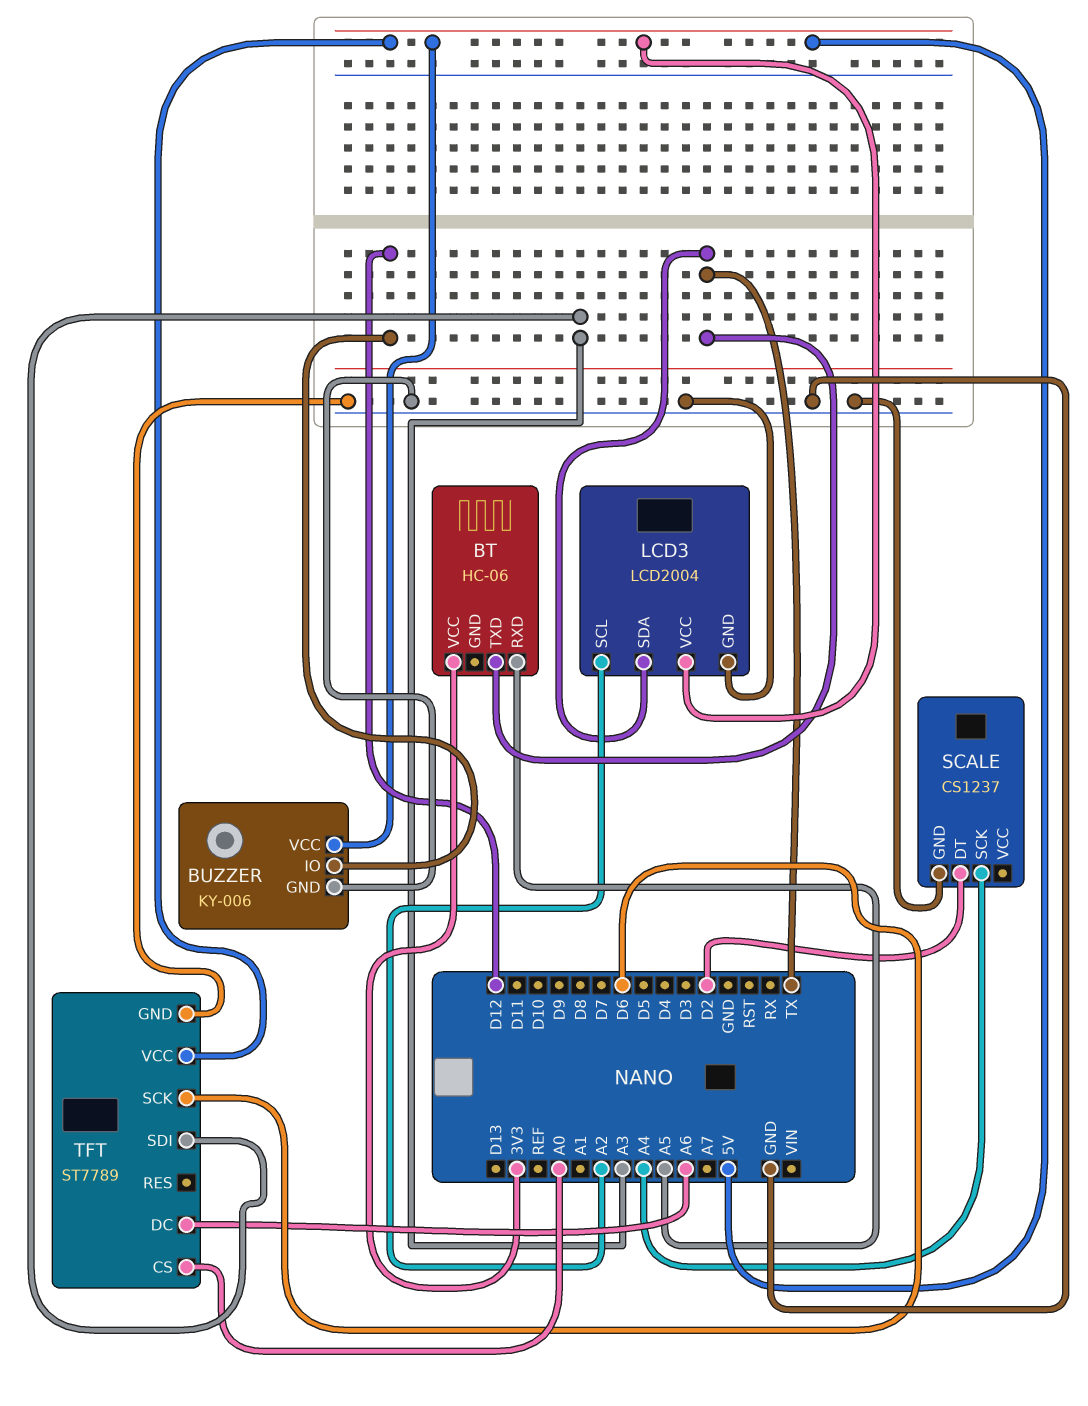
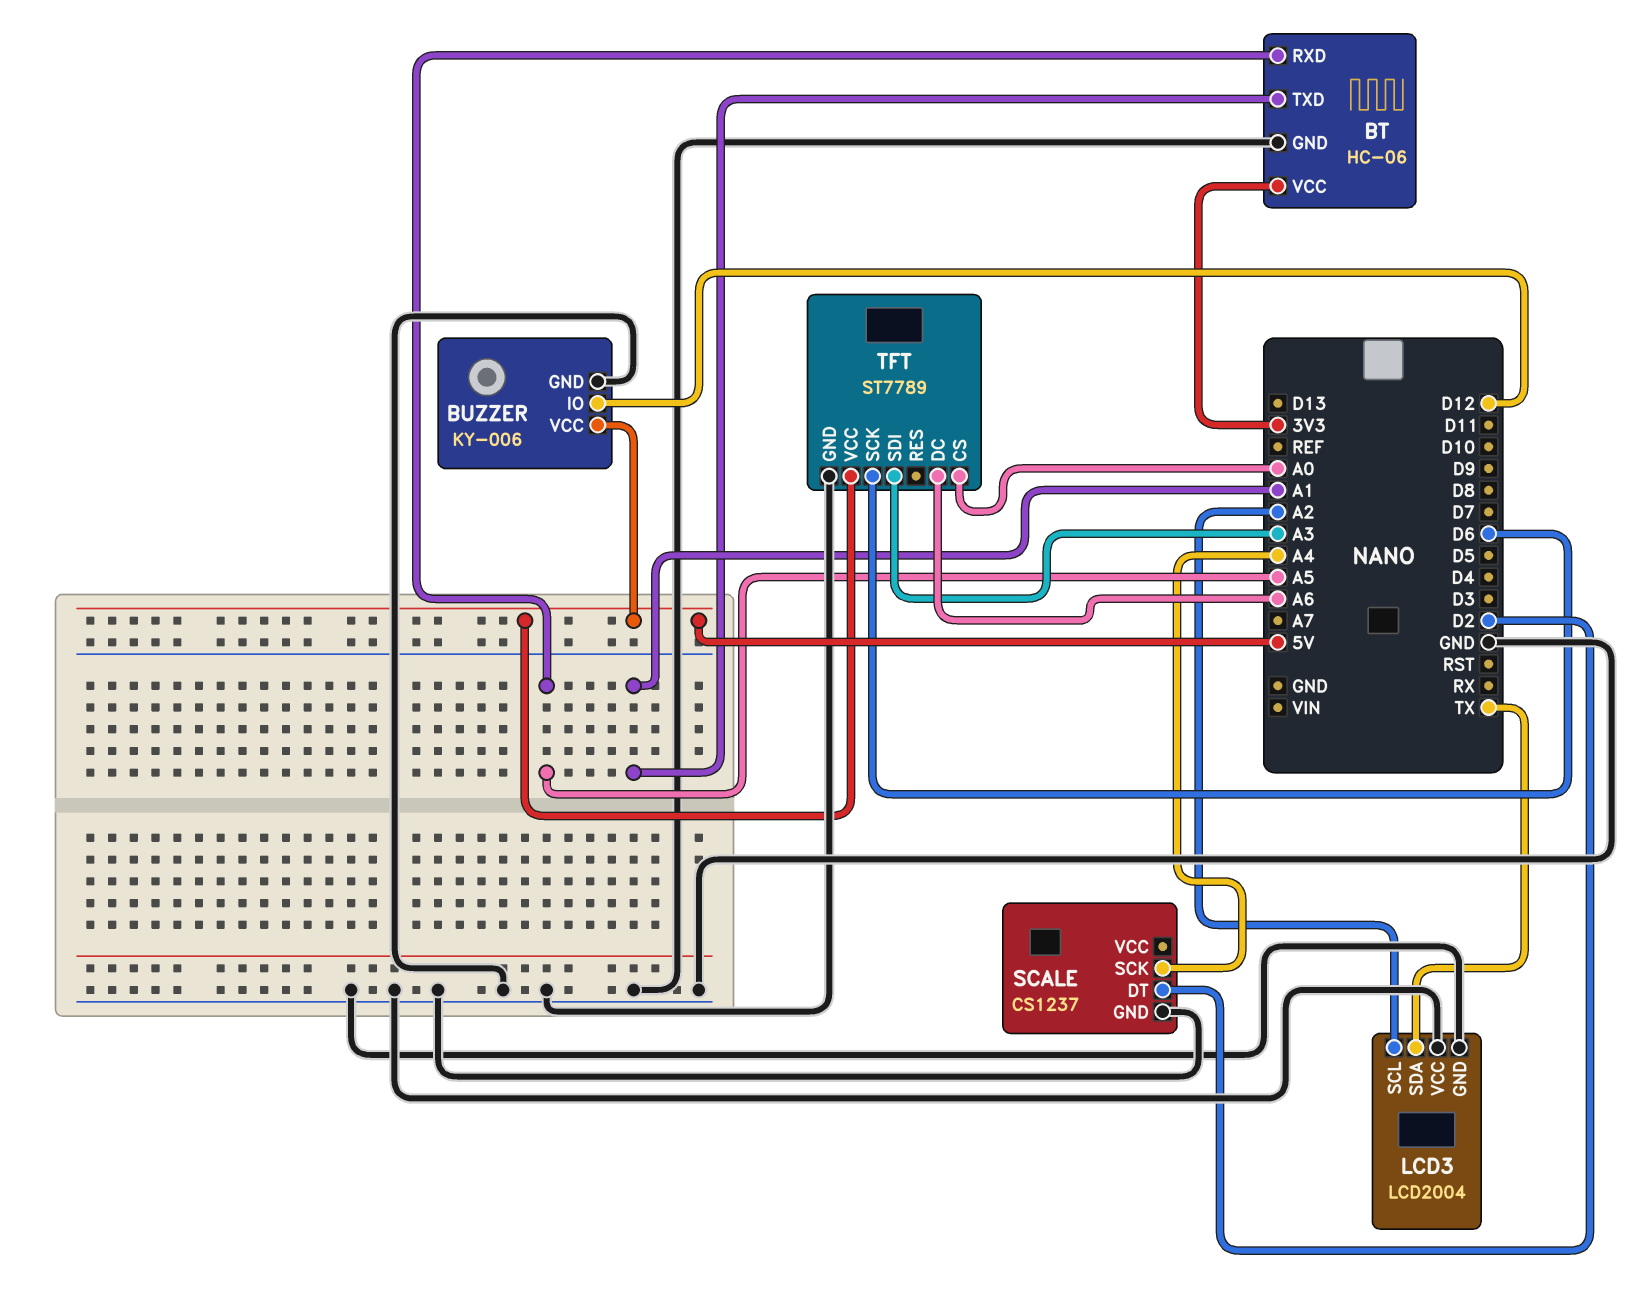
BT pin GND: none -> GND
BT pin TXD: TX -> A1
LCD3 pin VCC: 5V -> GND

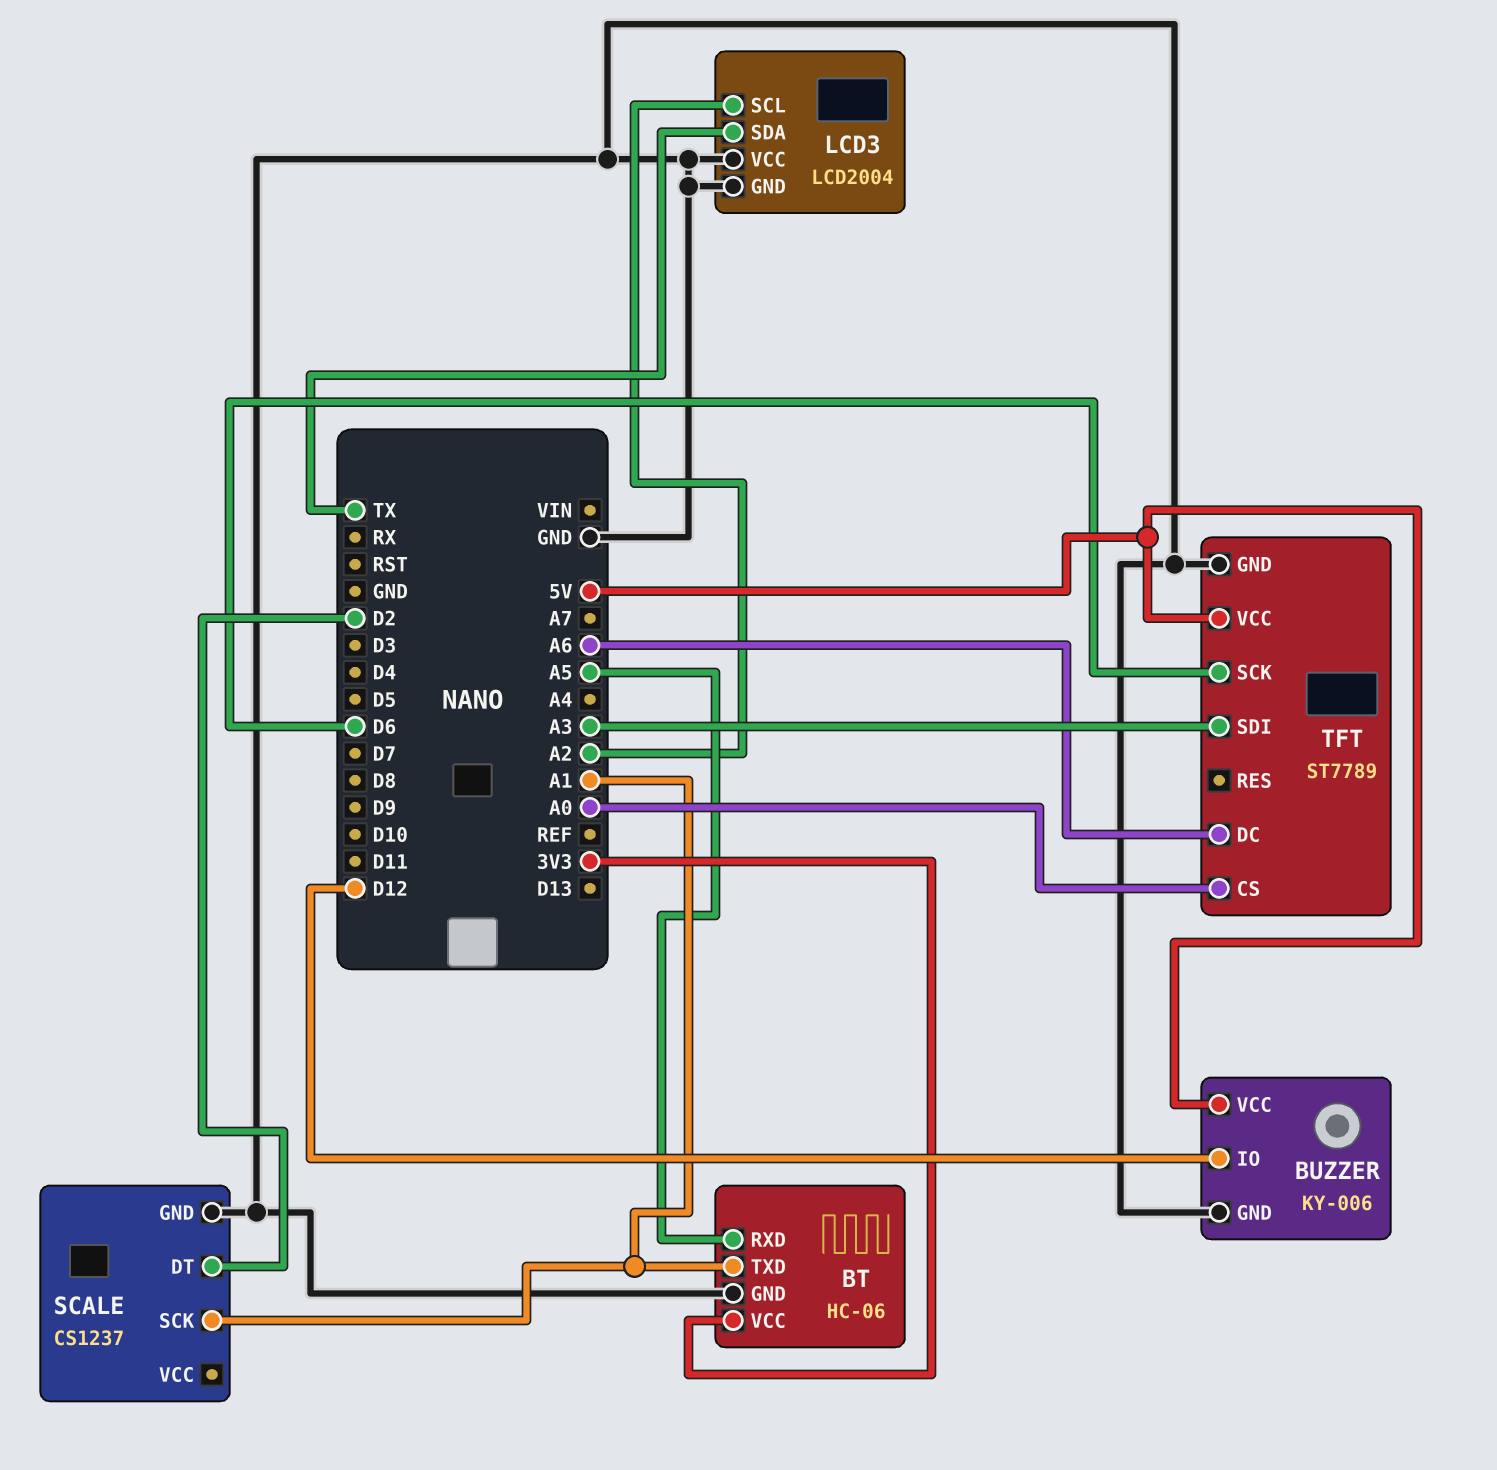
SCALE pin SCK: A4 -> A1

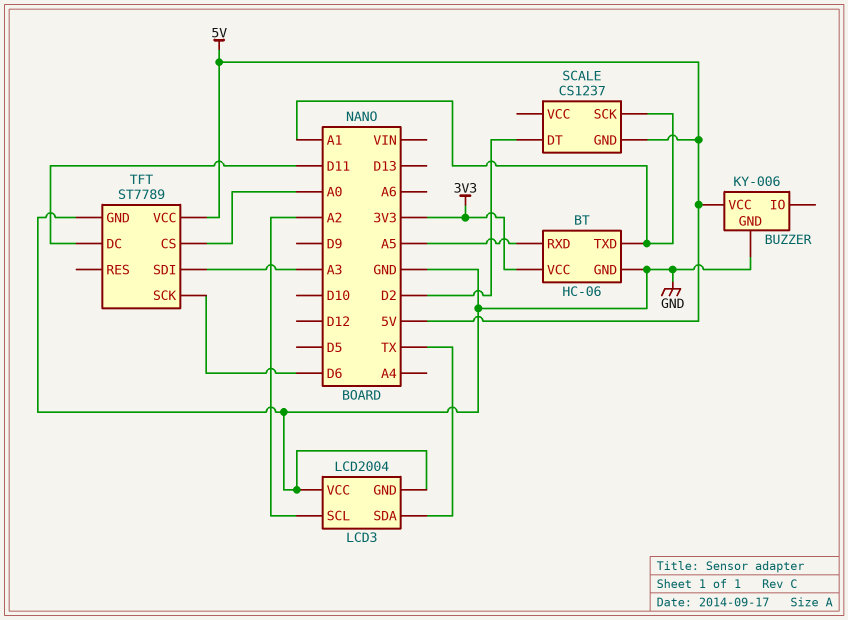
BUZZER pin IO: D12 -> none
SCALE pin GND: GND -> 5V
TFT pin DC: A6 -> D11

